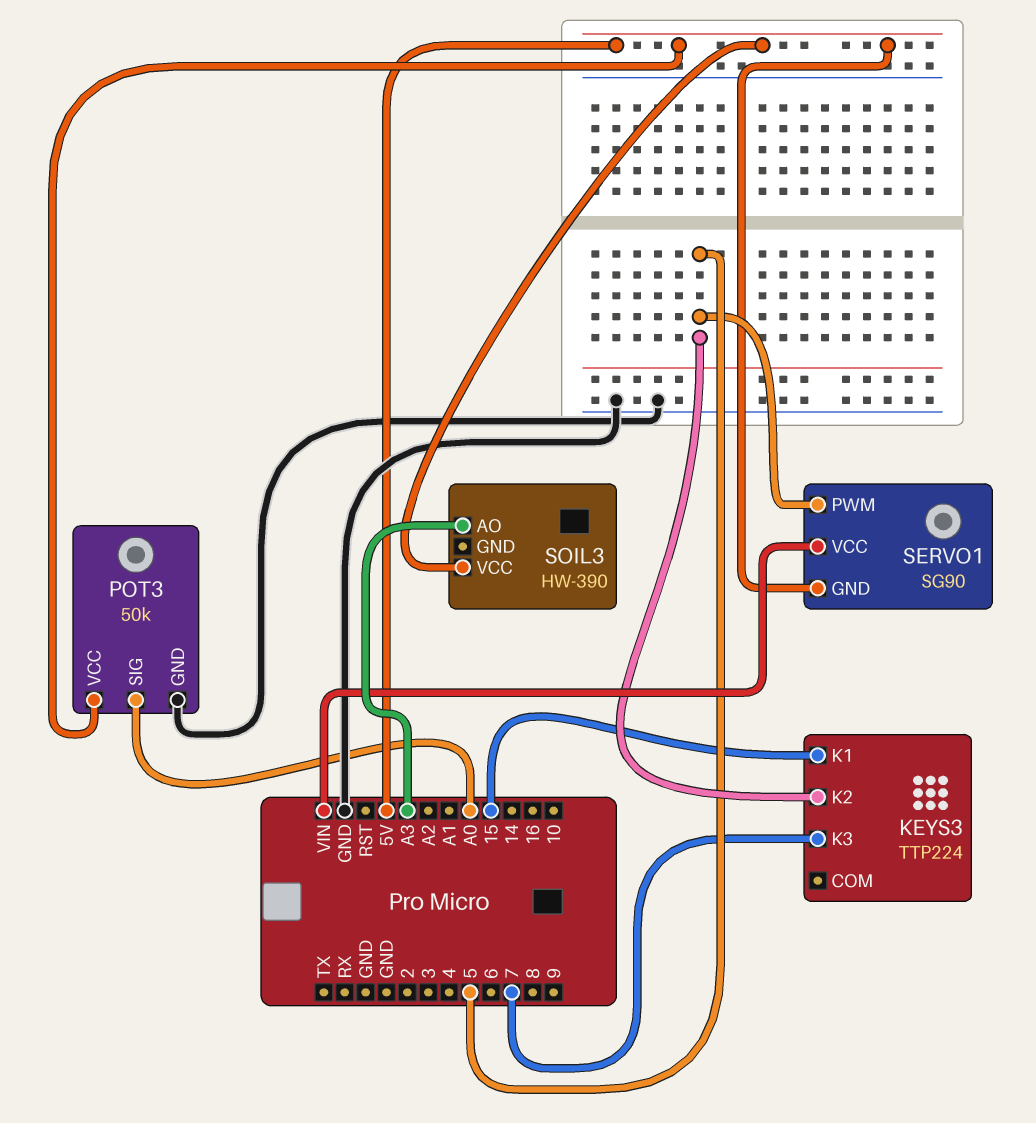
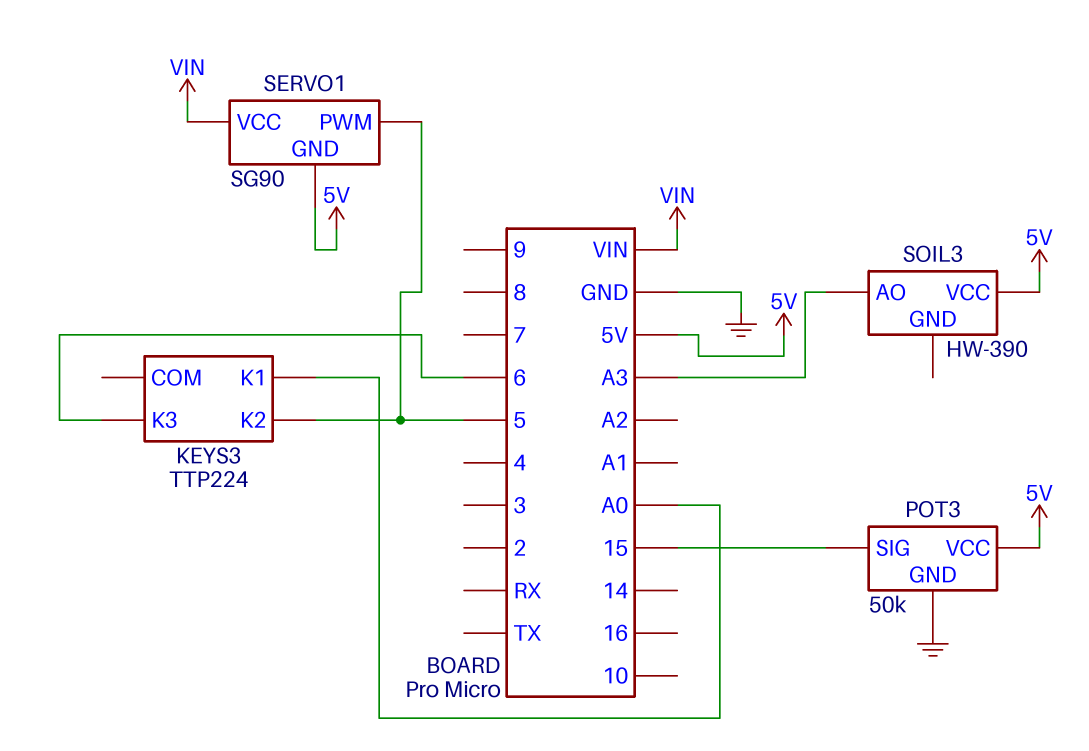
KEYS3 pin K1: 15 -> A0
KEYS3 pin K3: 7 -> 6
POT3 pin SIG: A0 -> 15

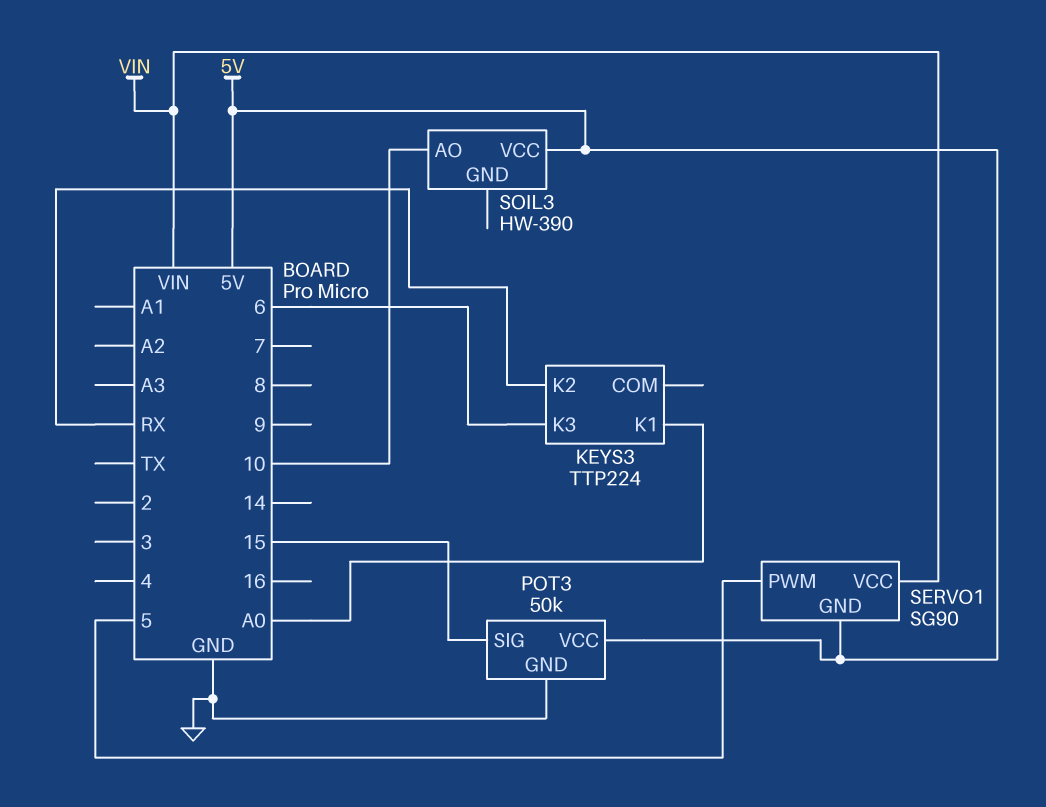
KEYS3 pin K2: 5 -> RX
SOIL3 pin AO: A3 -> 10

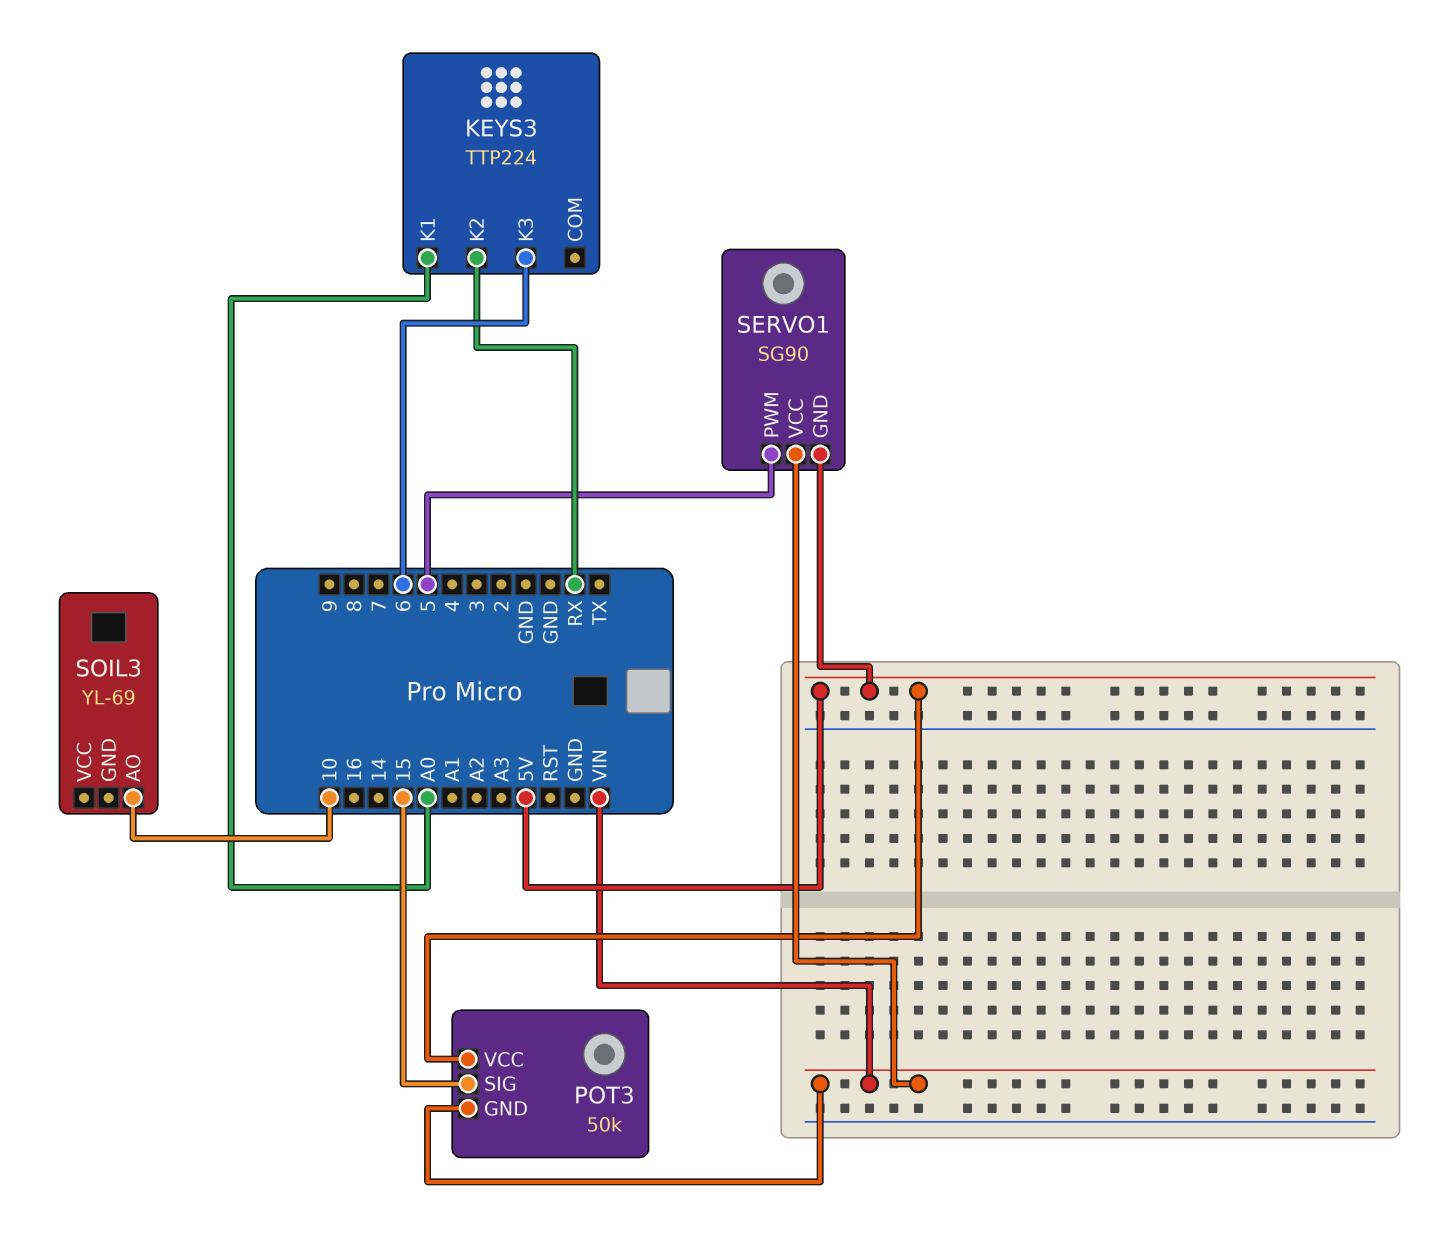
POT3 pin GND: GND -> VIN
SOIL3: HW-390 -> YL-69
SOIL3 pin VCC: 5V -> none

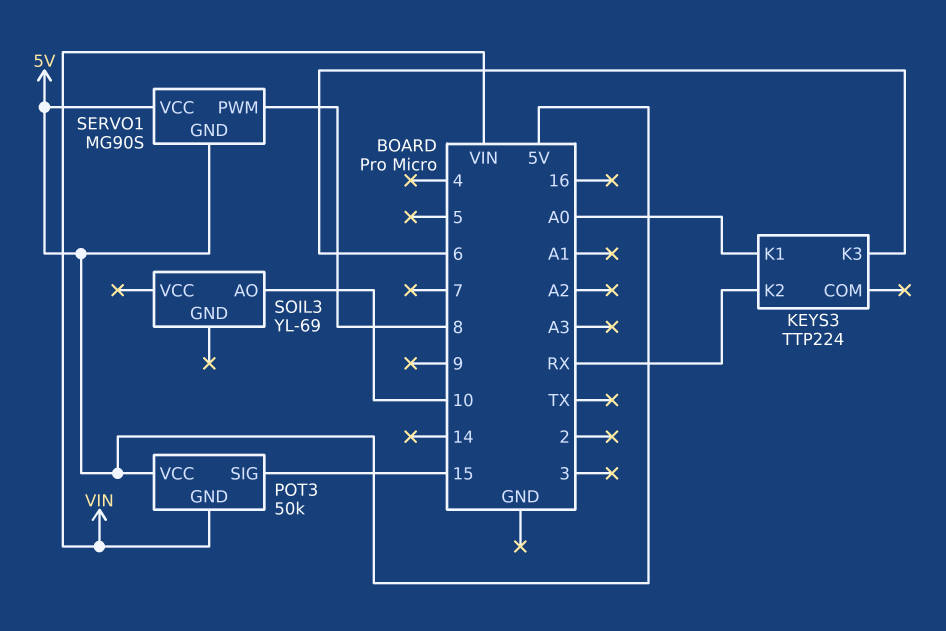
SERVO1: SG90 -> MG90S
SERVO1 pin PWM: 5 -> 8
SERVO1 pin VCC: VIN -> 5V

